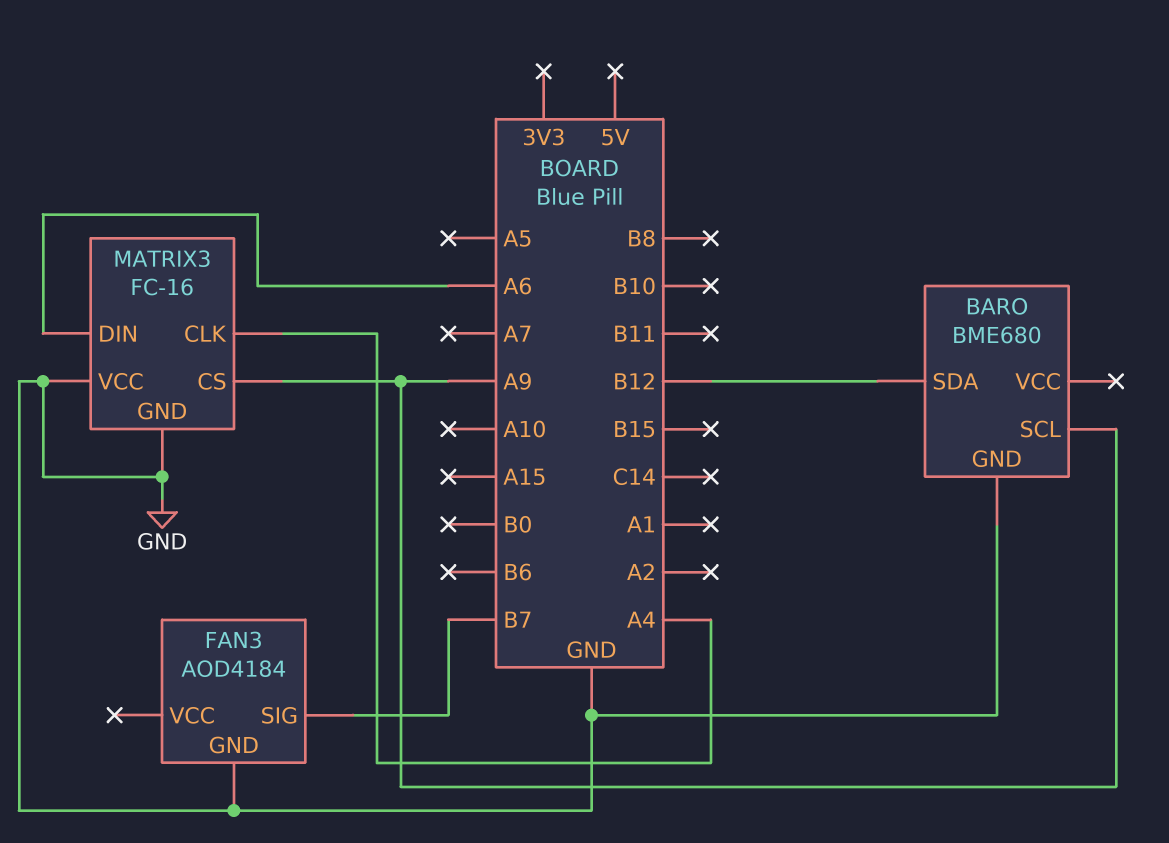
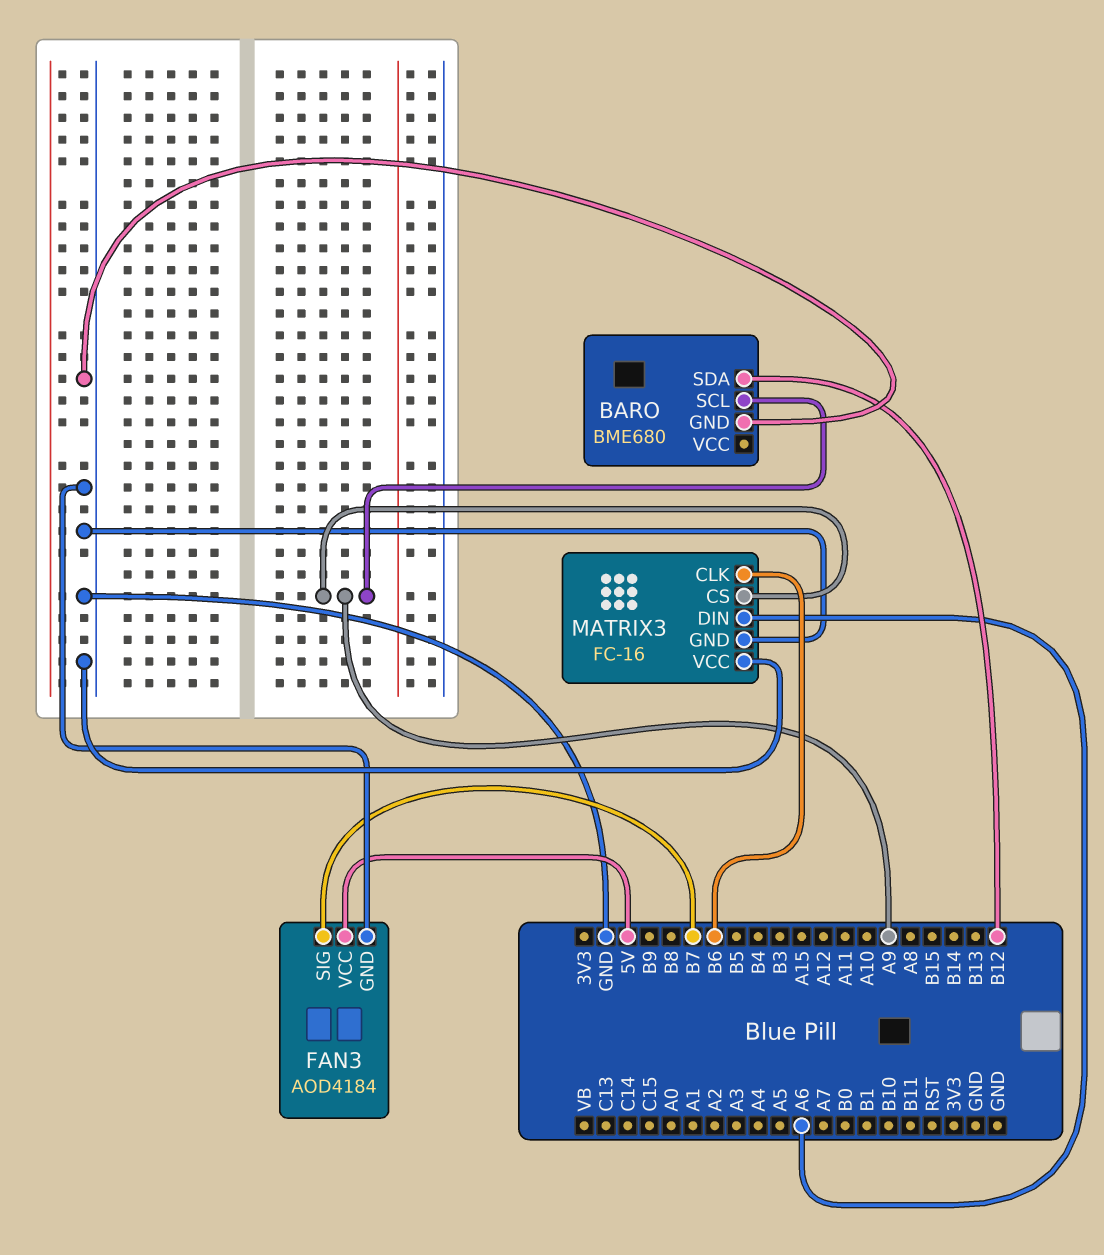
FAN3 pin VCC: none -> 5V
MATRIX3 pin CLK: A4 -> B6

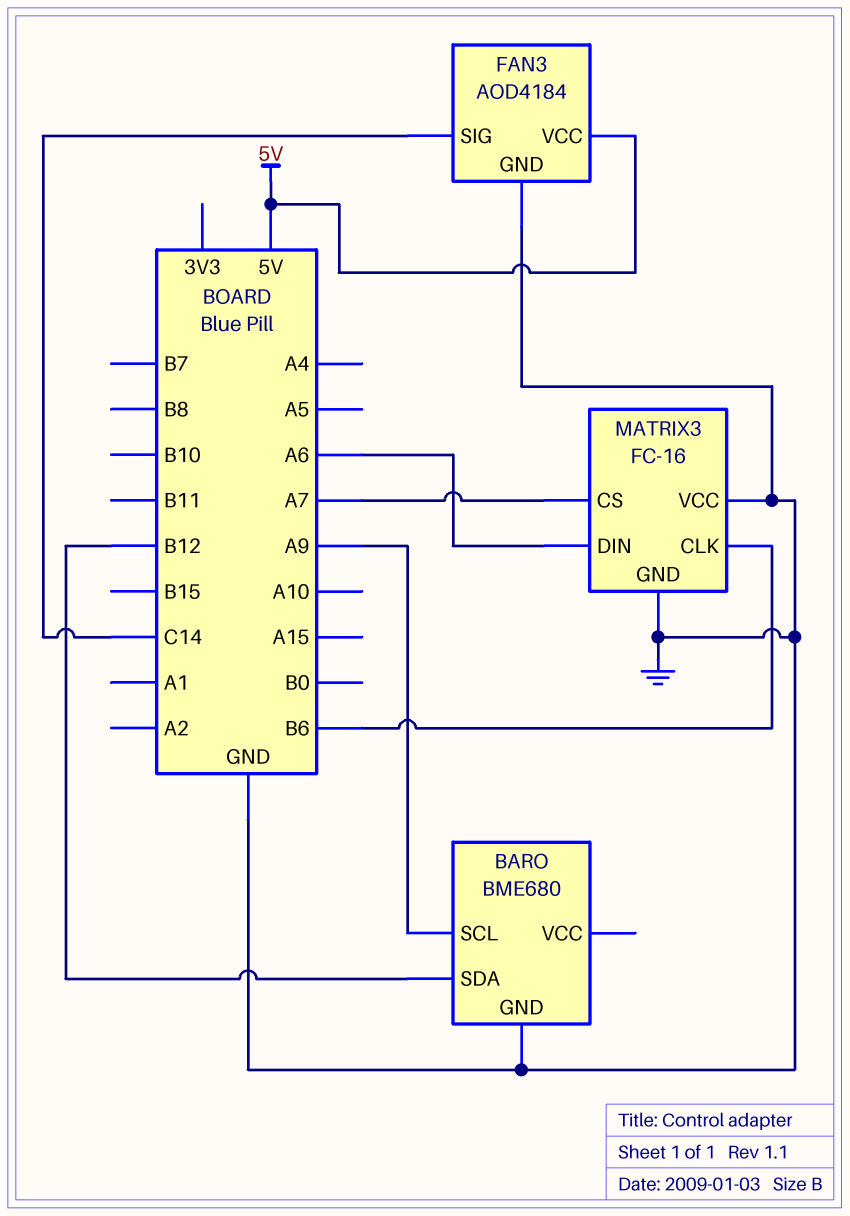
FAN3 pin SIG: B7 -> C14
MATRIX3 pin CS: A9 -> A7

